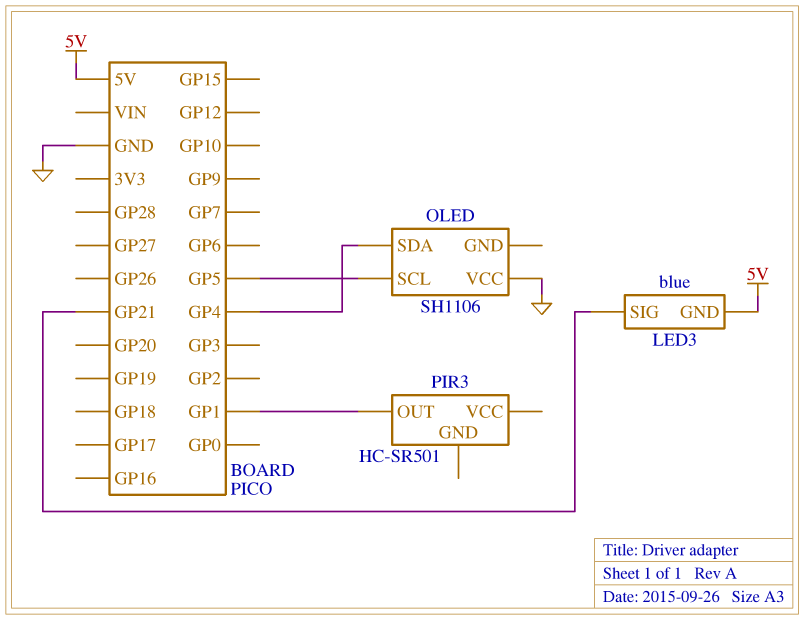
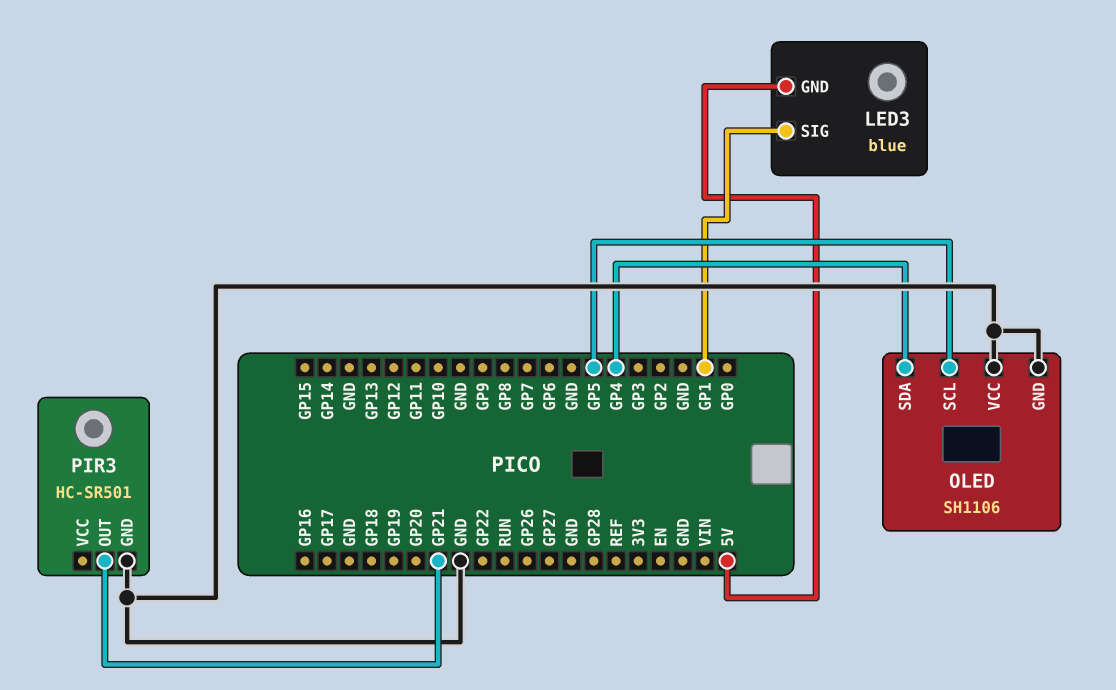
LED3 pin SIG: GP21 -> GP1
OLED pin GND: none -> GND
PIR3 pin GND: none -> GND
PIR3 pin OUT: GP1 -> GP21

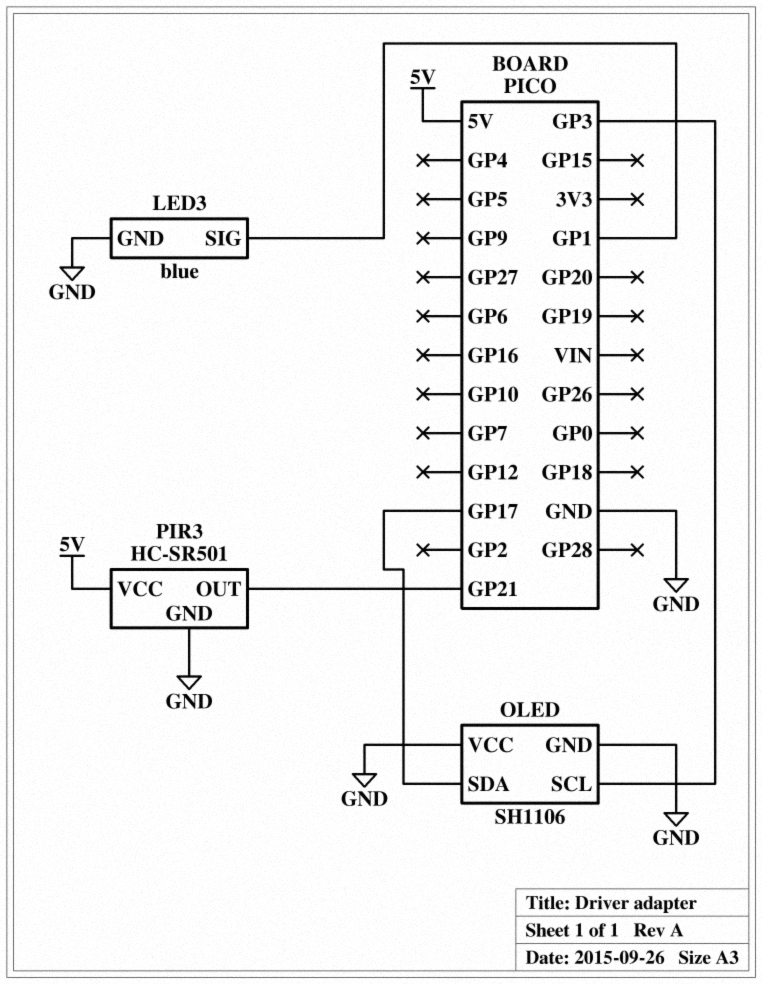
LED3 pin GND: 5V -> GND
OLED pin SCL: GP5 -> GP3
OLED pin SDA: GP4 -> GP17
PIR3 pin VCC: none -> 5V

